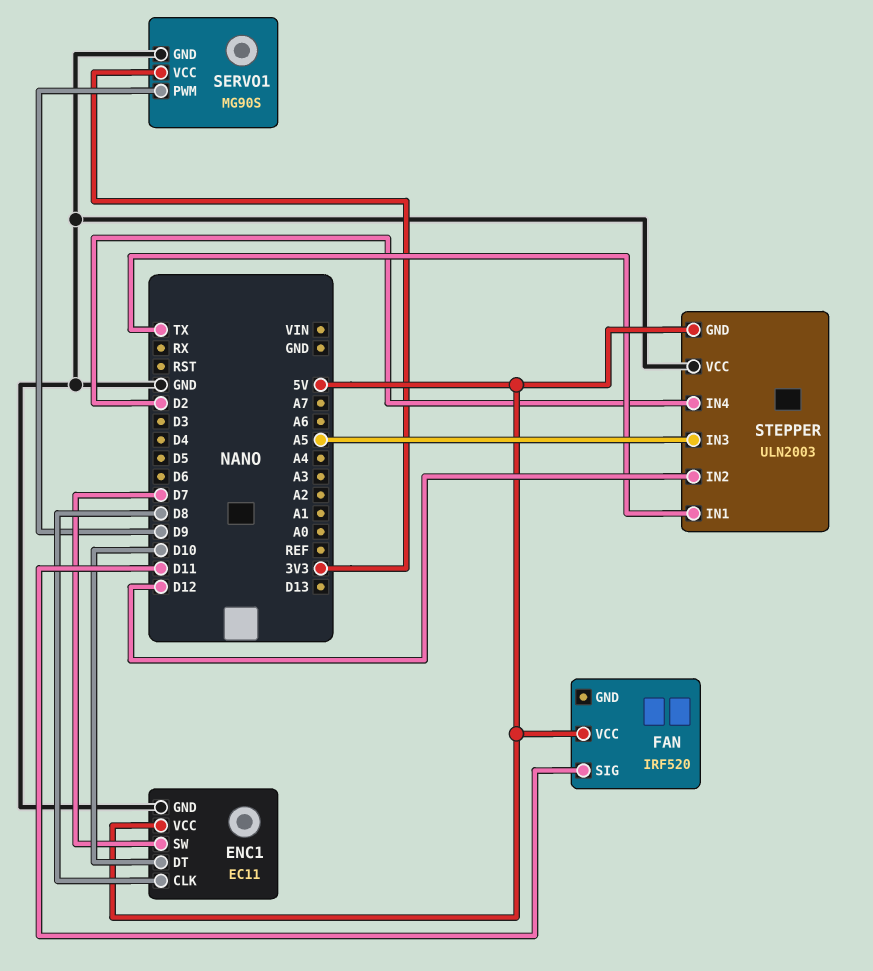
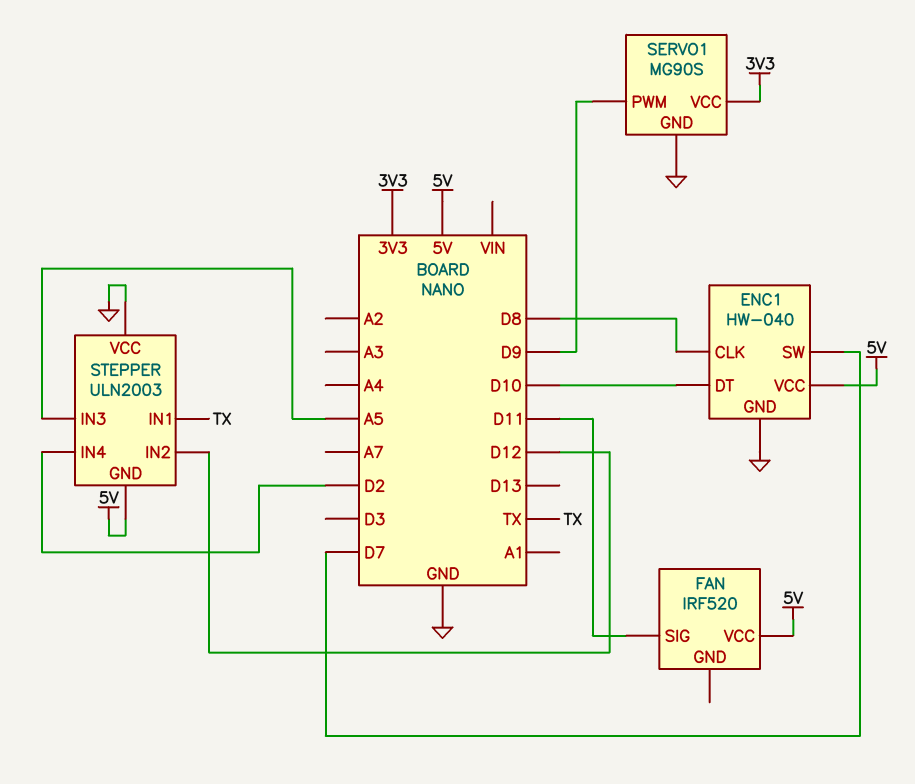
ENC1: EC11 -> HW-040

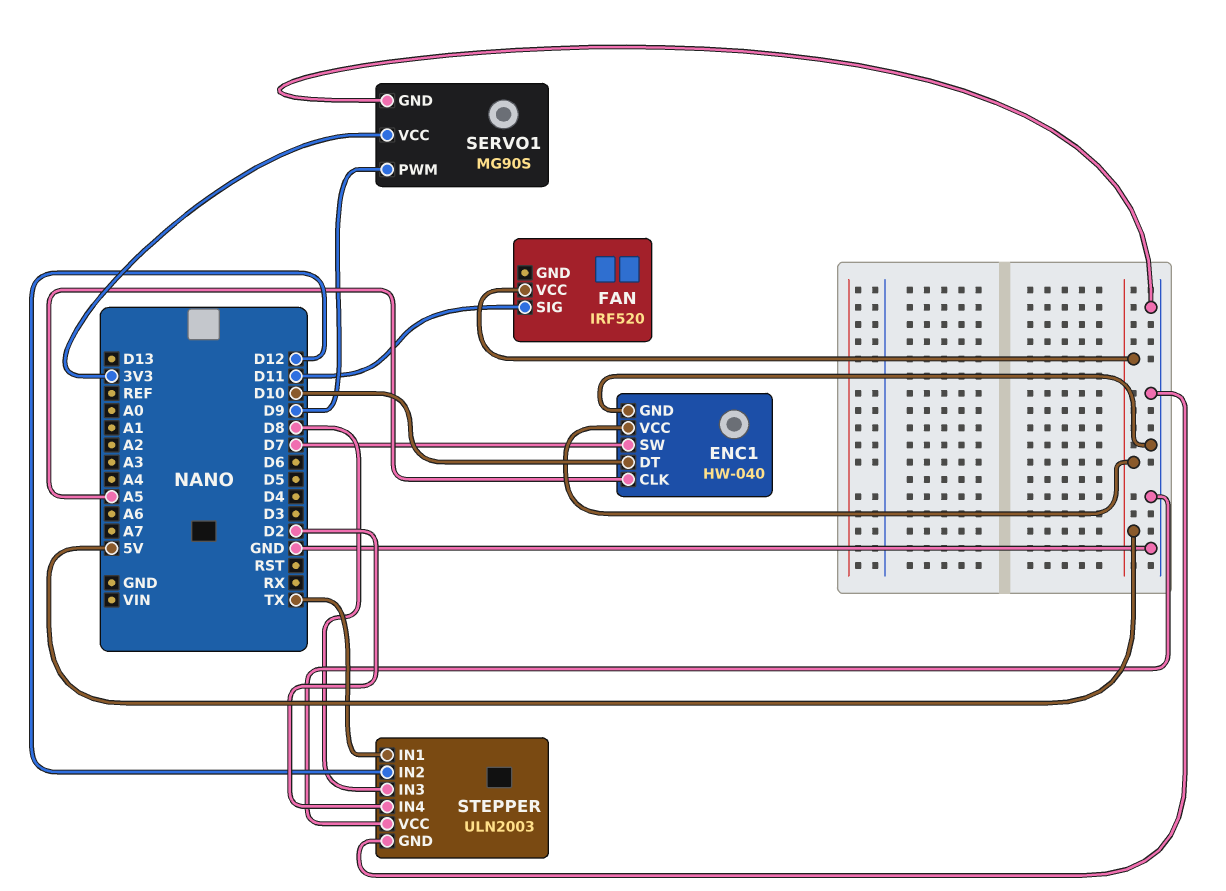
ENC1 pin CLK: D8 -> A5
STEPPER pin GND: 5V -> GND
STEPPER pin IN3: A5 -> D8

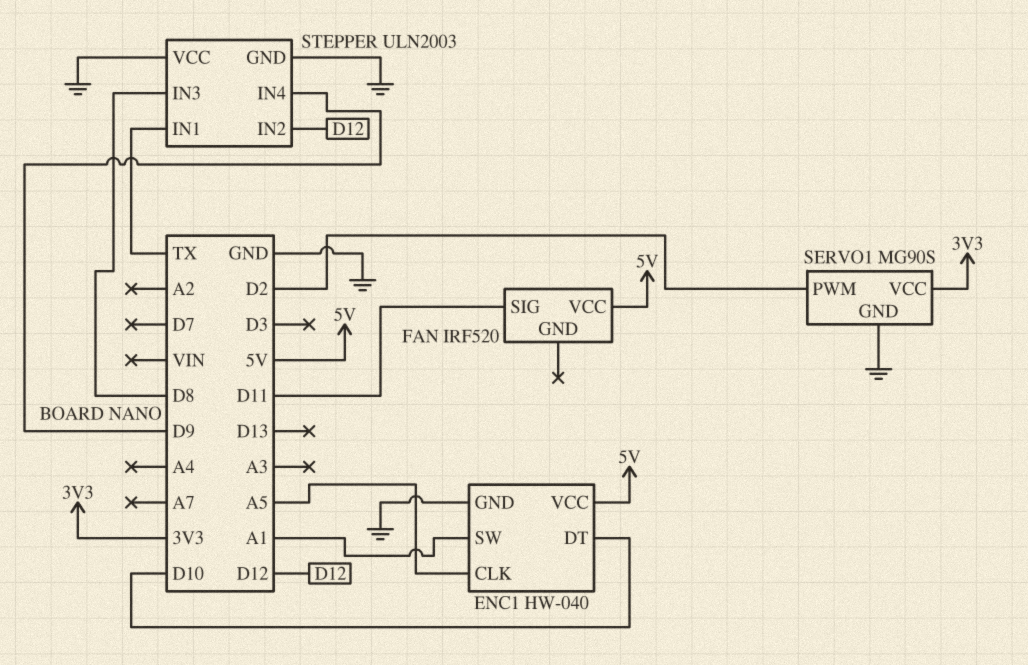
ENC1 pin SW: D7 -> A1
SERVO1 pin PWM: D9 -> D2
STEPPER pin IN4: D2 -> D9

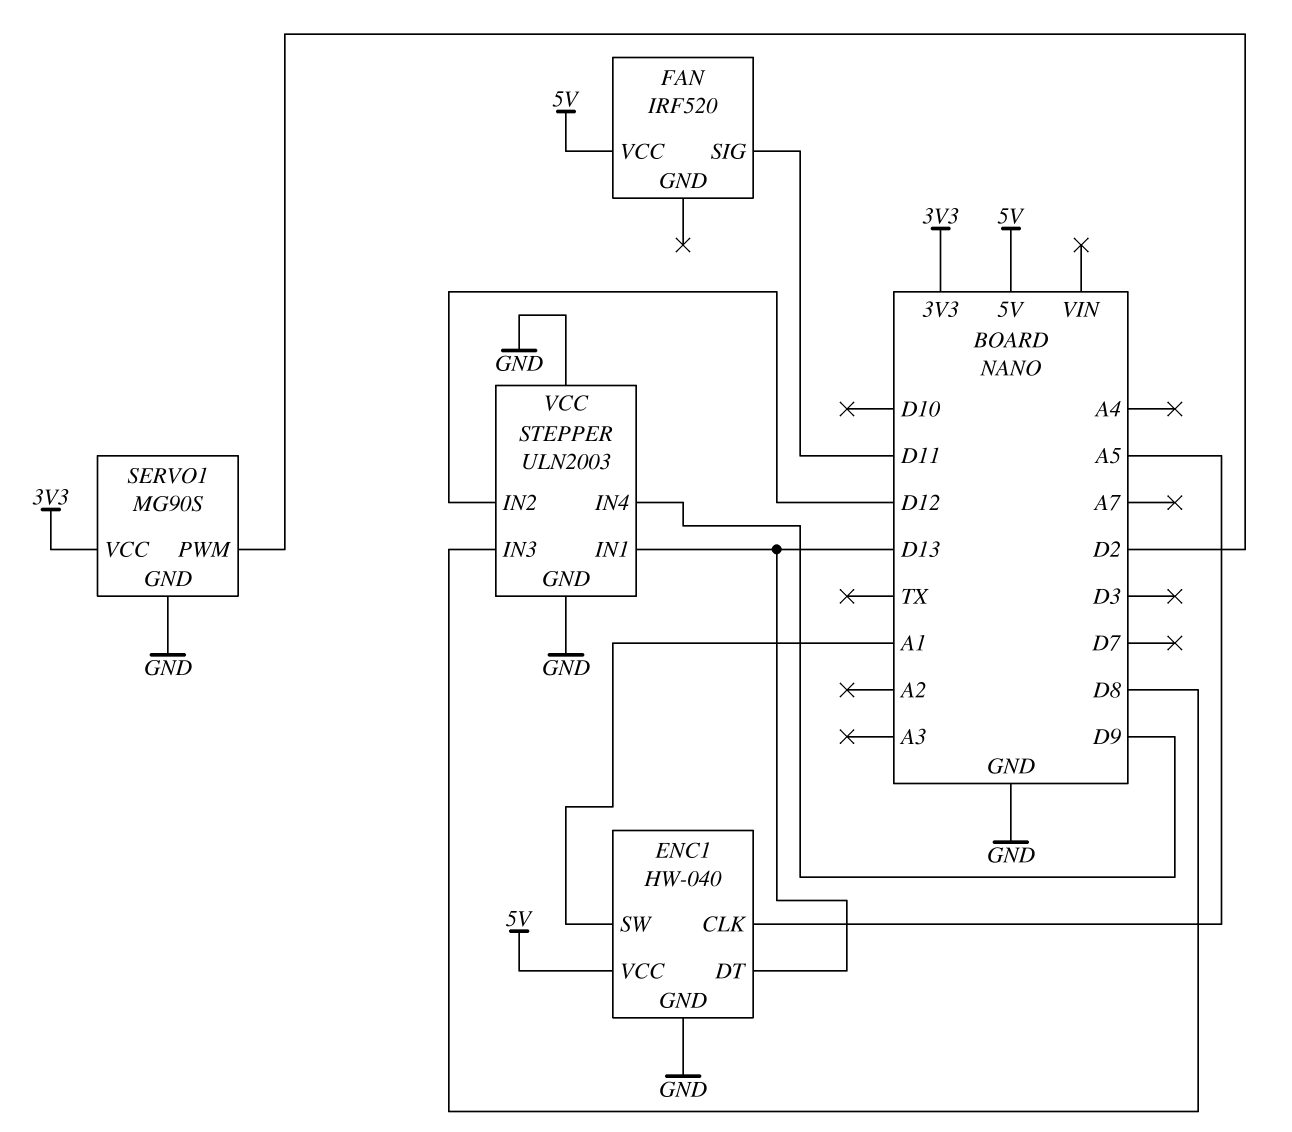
ENC1 pin DT: D10 -> D13
STEPPER pin IN1: TX -> D13

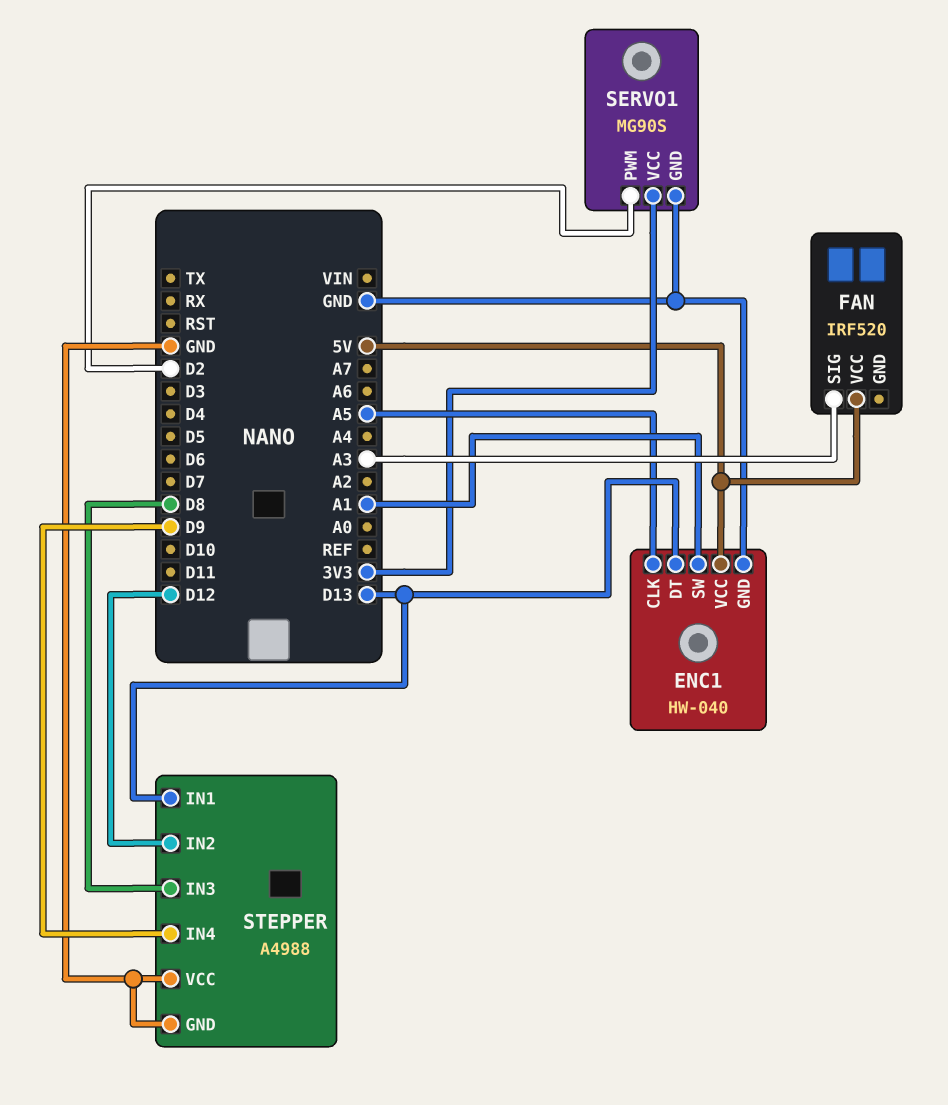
FAN pin SIG: D11 -> A3
STEPPER: ULN2003 -> A4988

